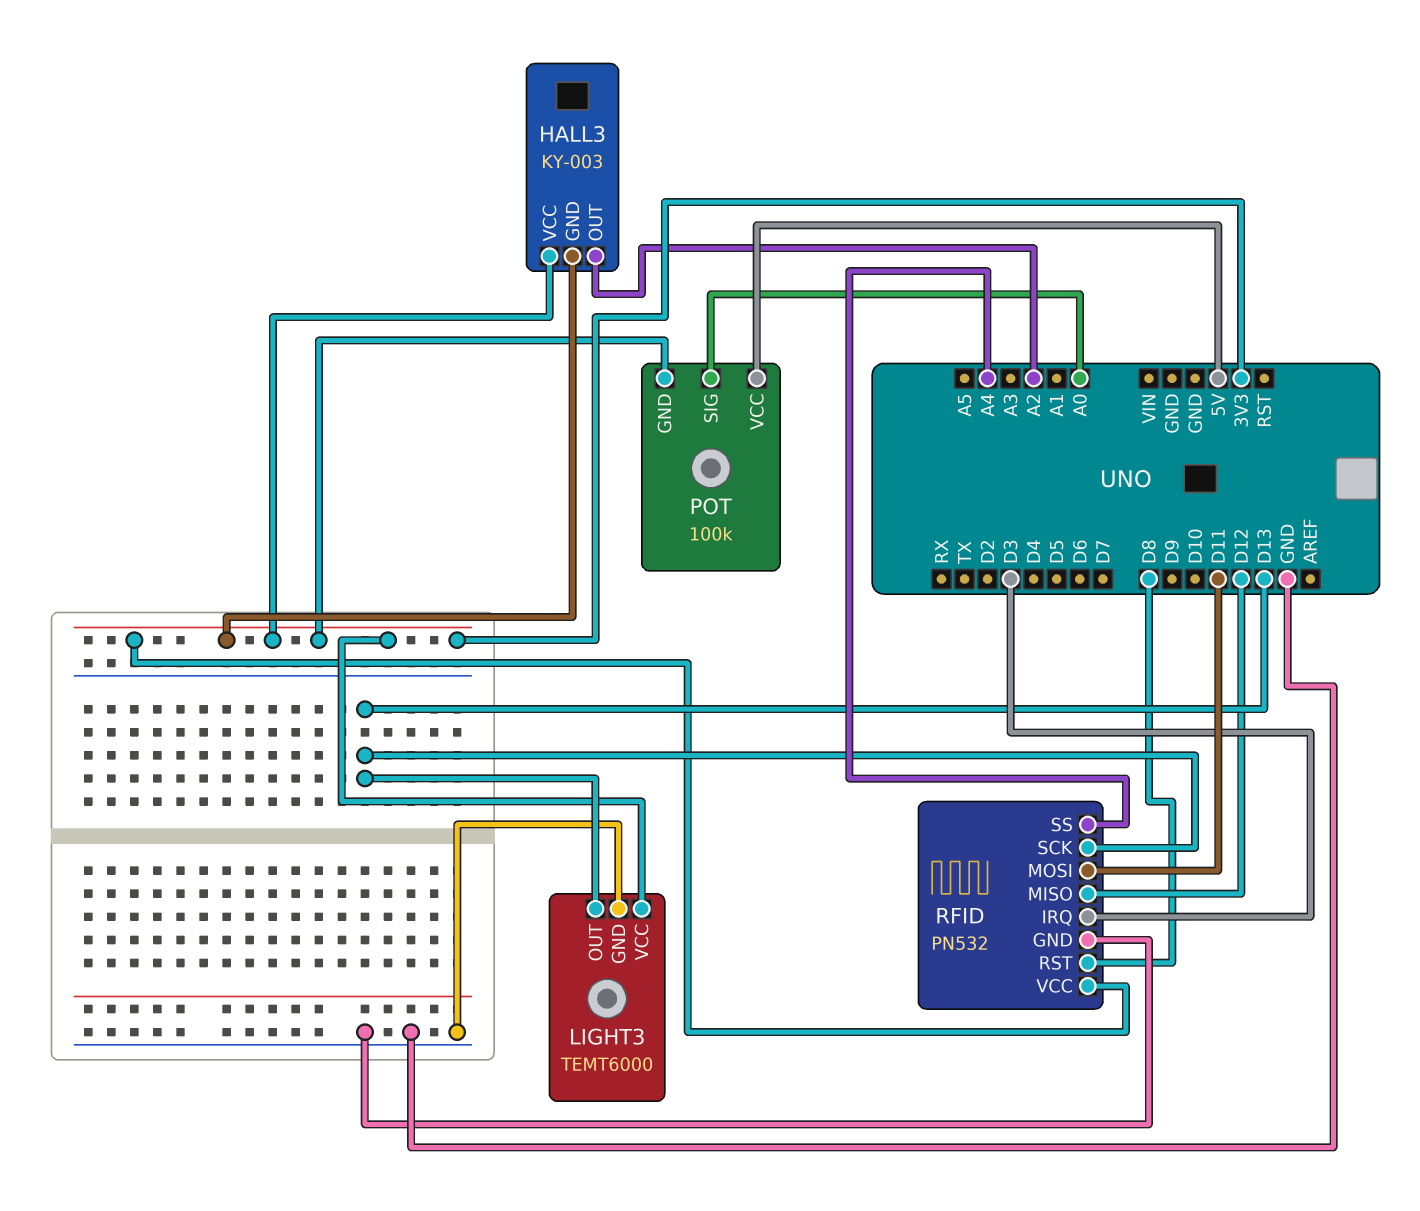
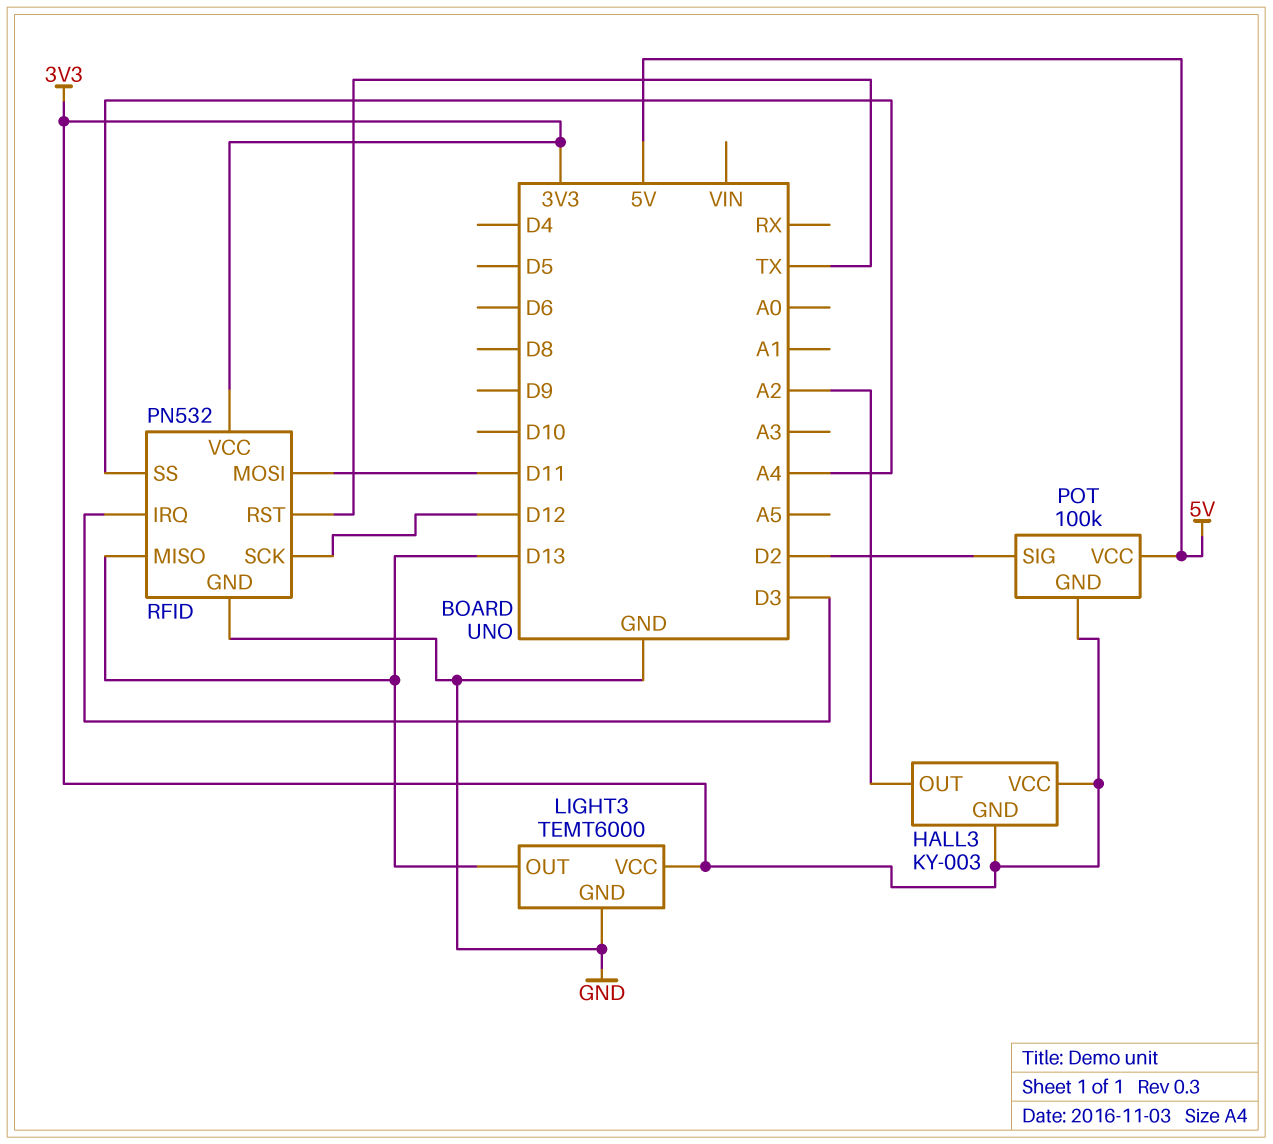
POT pin SIG: A0 -> D2
RFID pin MISO: D12 -> D13
RFID pin RST: D8 -> TX
RFID pin SCK: D13 -> D12

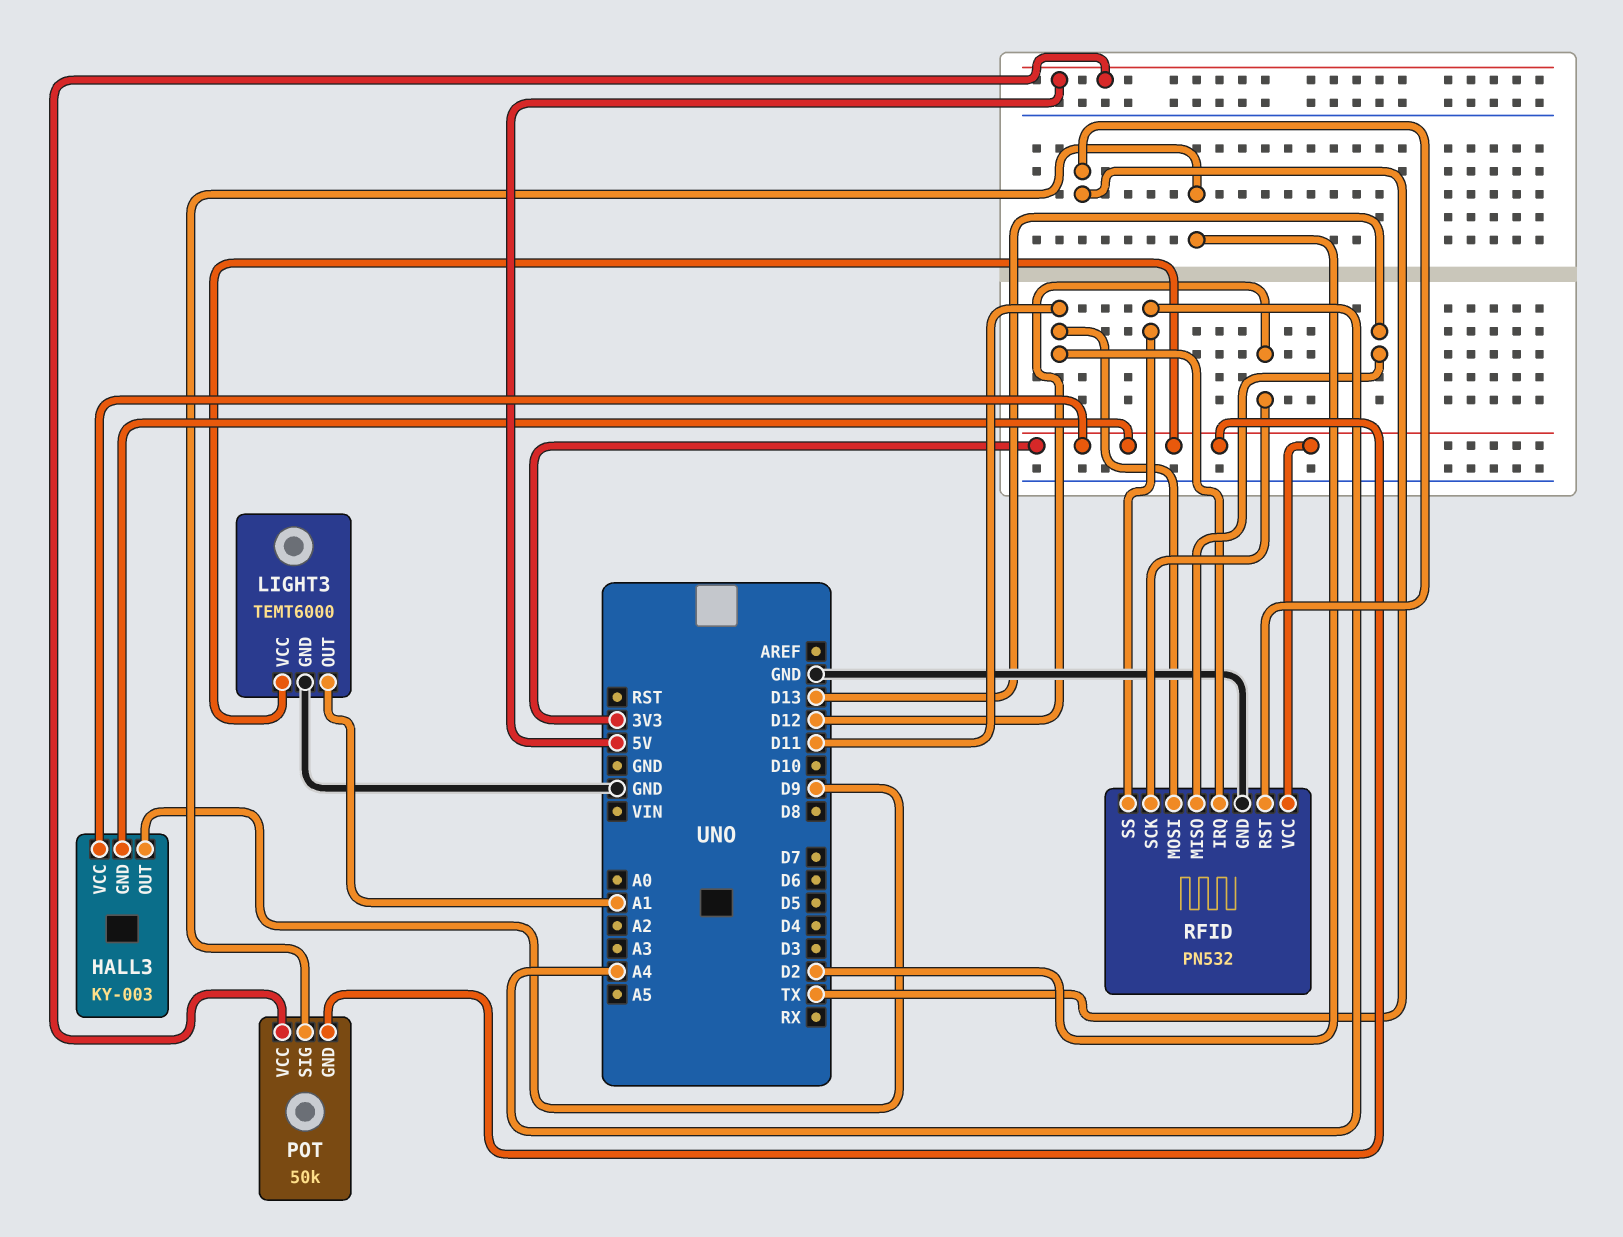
HALL3 pin OUT: A2 -> D9
LIGHT3 pin OUT: D13 -> A1
POT: 100k -> 50k
RFID pin IRQ: D3 -> D11

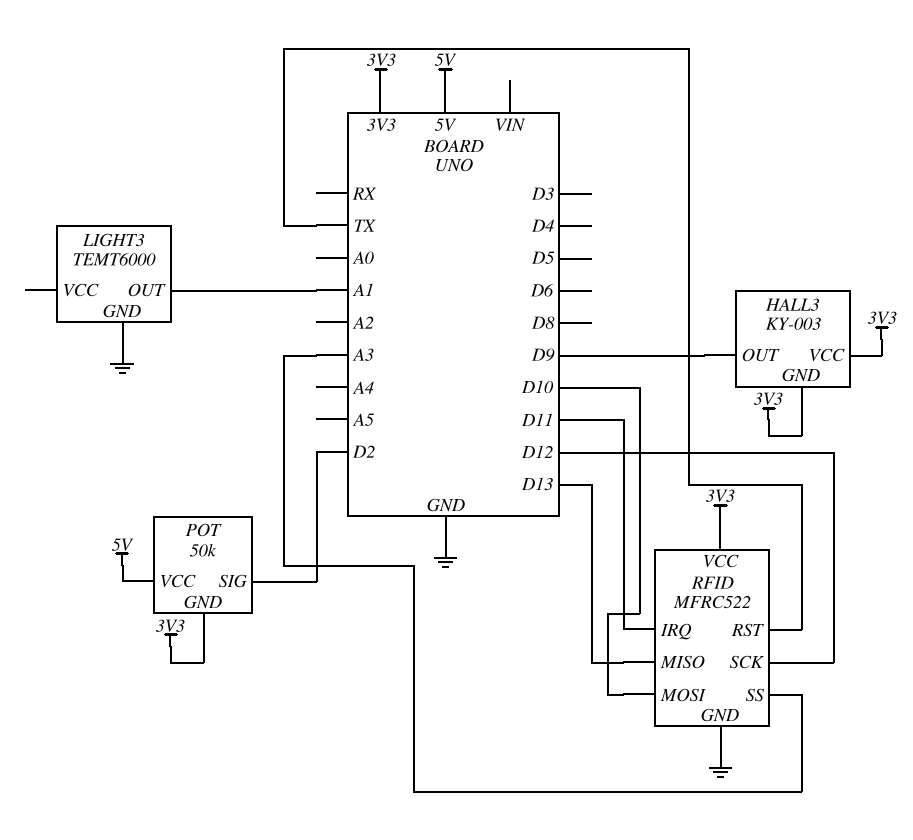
LIGHT3 pin VCC: 3V3 -> none
RFID: PN532 -> MFRC522
RFID pin MOSI: D11 -> D10
RFID pin SS: A4 -> A3

